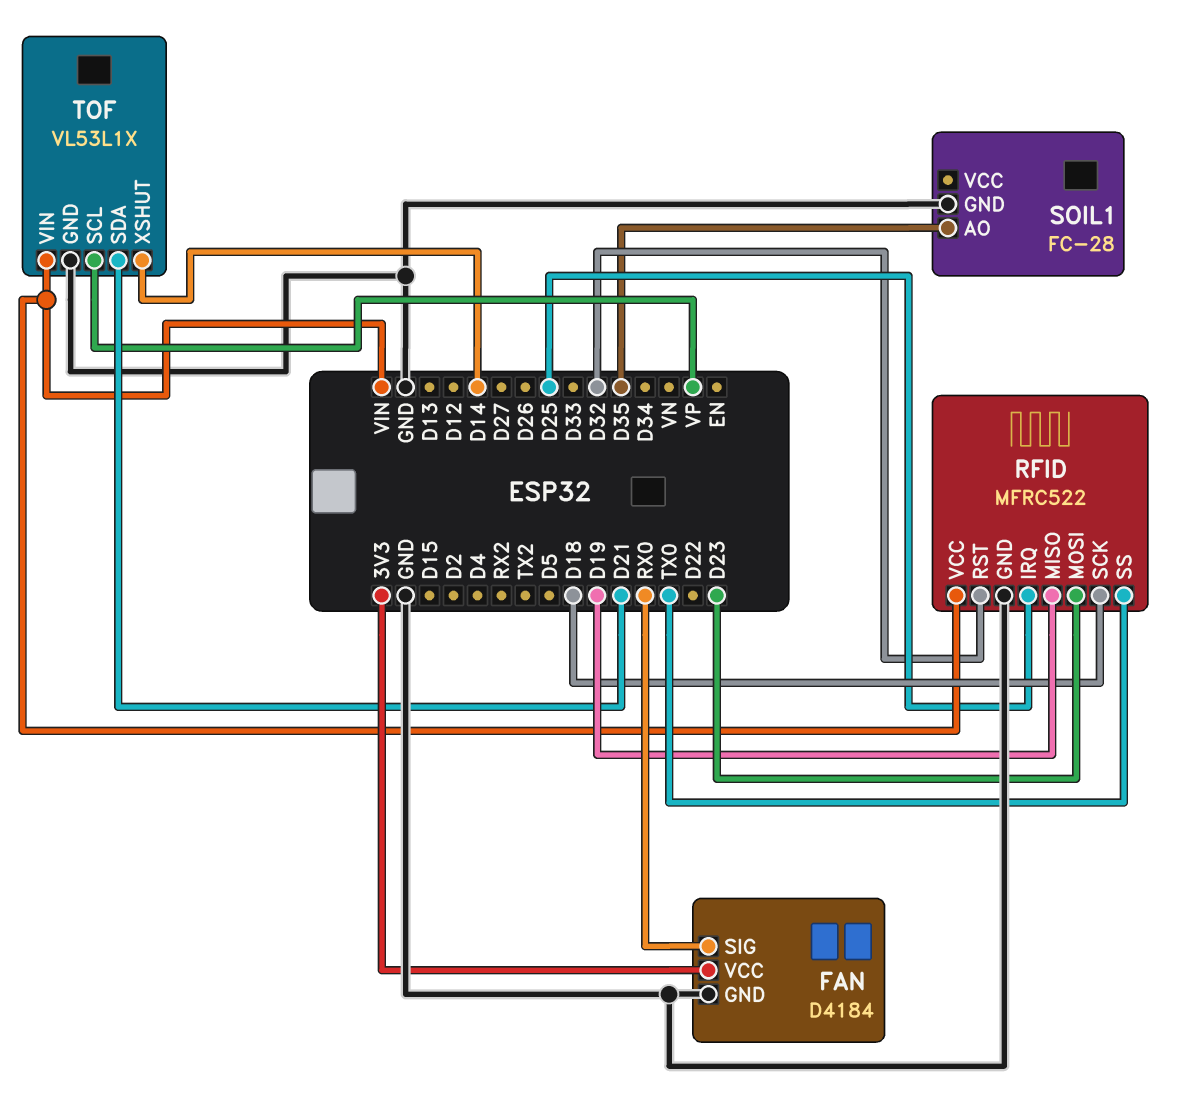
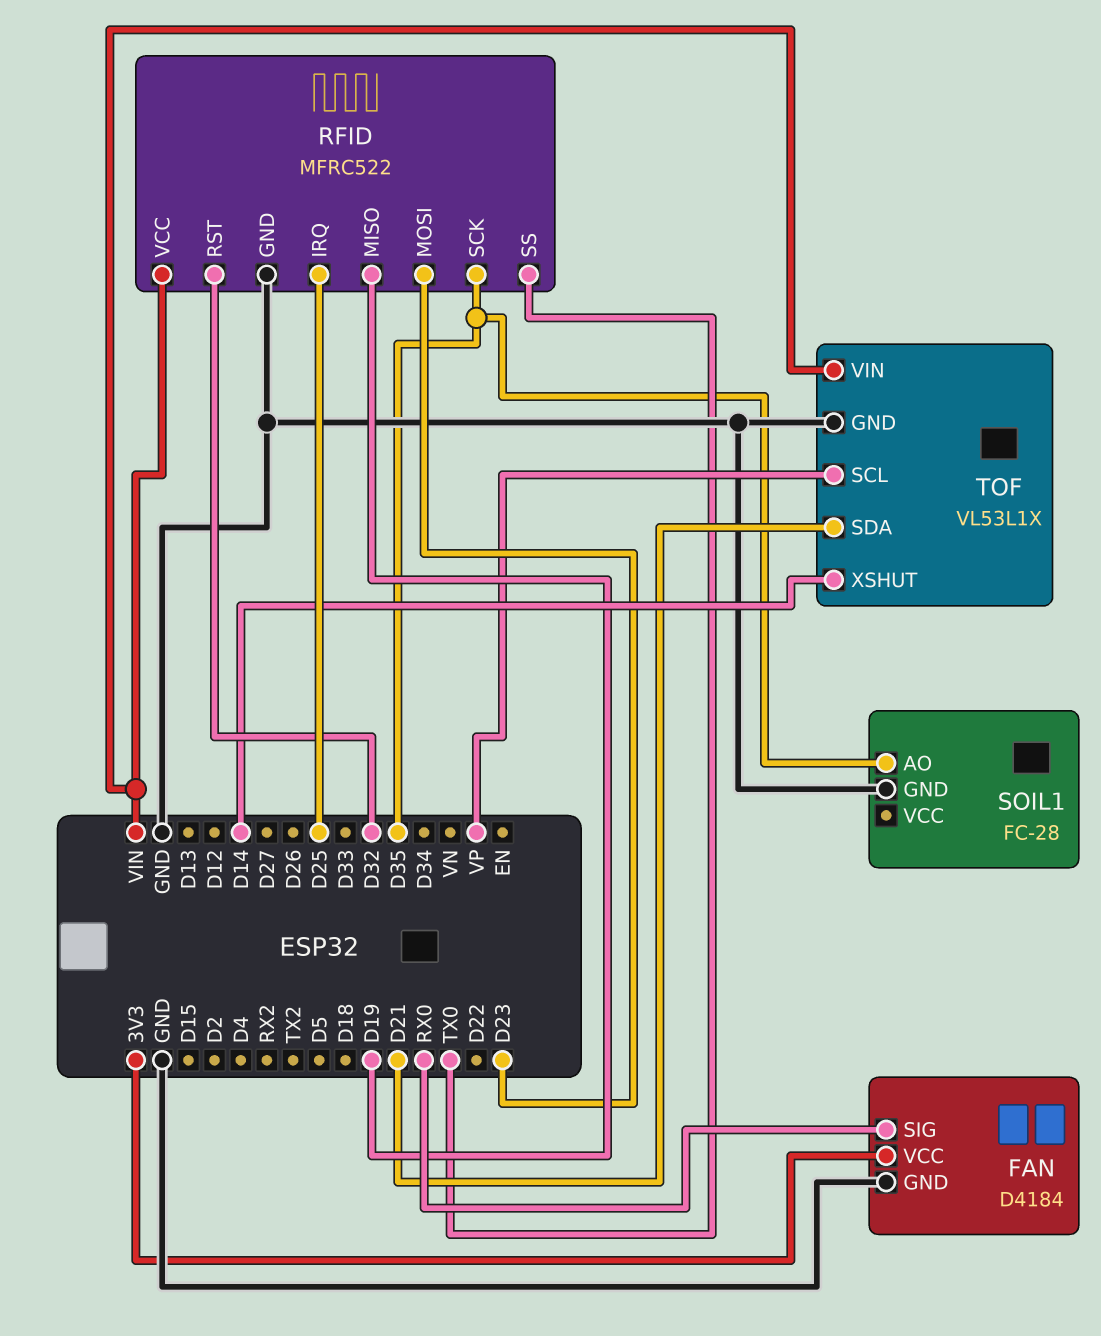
RFID pin SCK: D18 -> D35

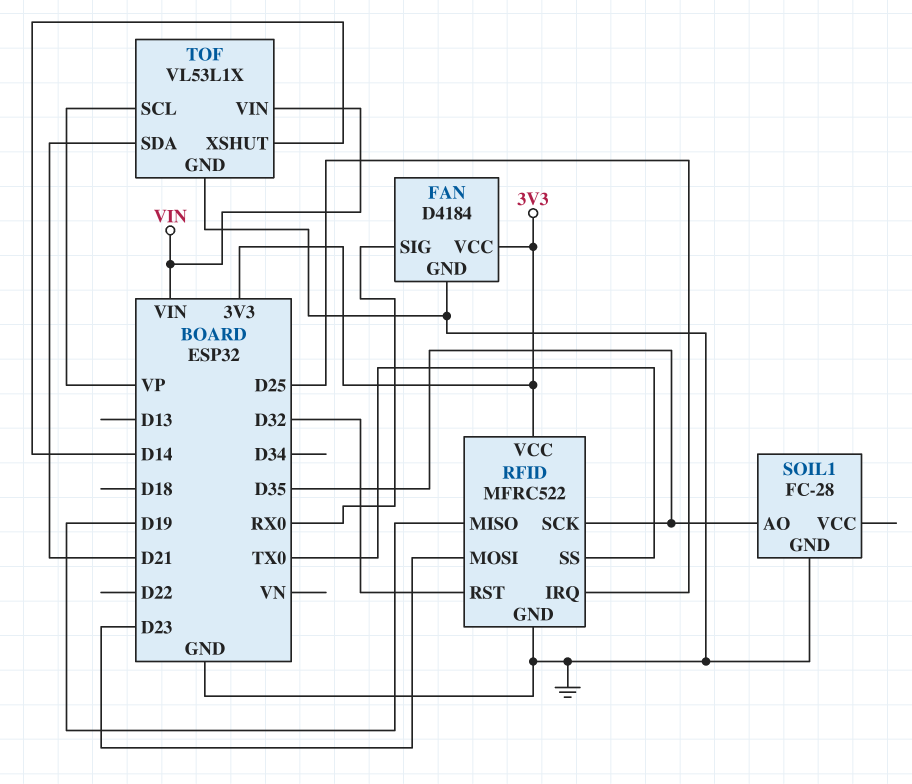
RFID pin VCC: VIN -> 3V3

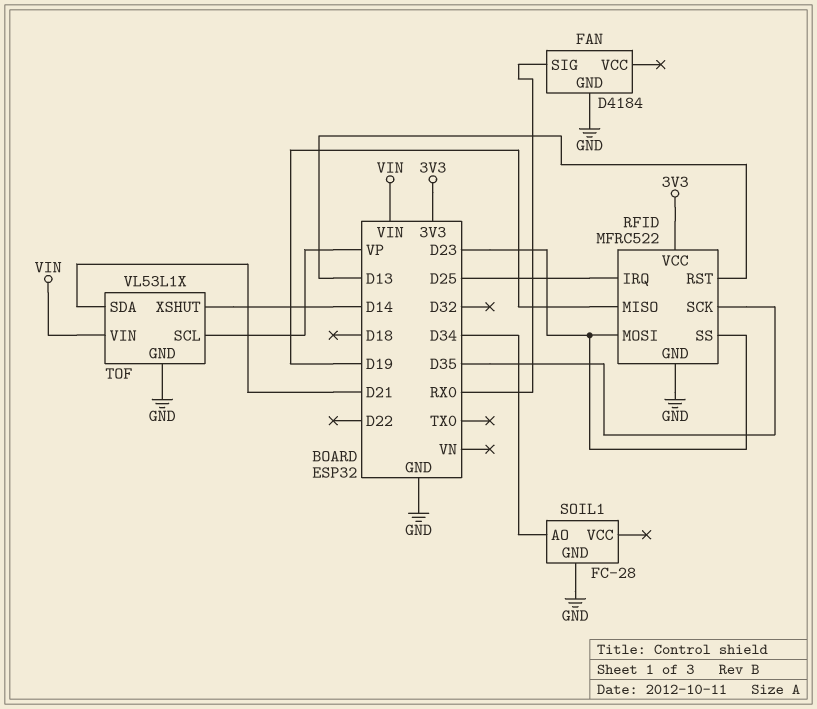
FAN pin VCC: 3V3 -> none
RFID pin RST: D32 -> D13
RFID pin SS: TX0 -> D23
SOIL1 pin AO: D35 -> D34

